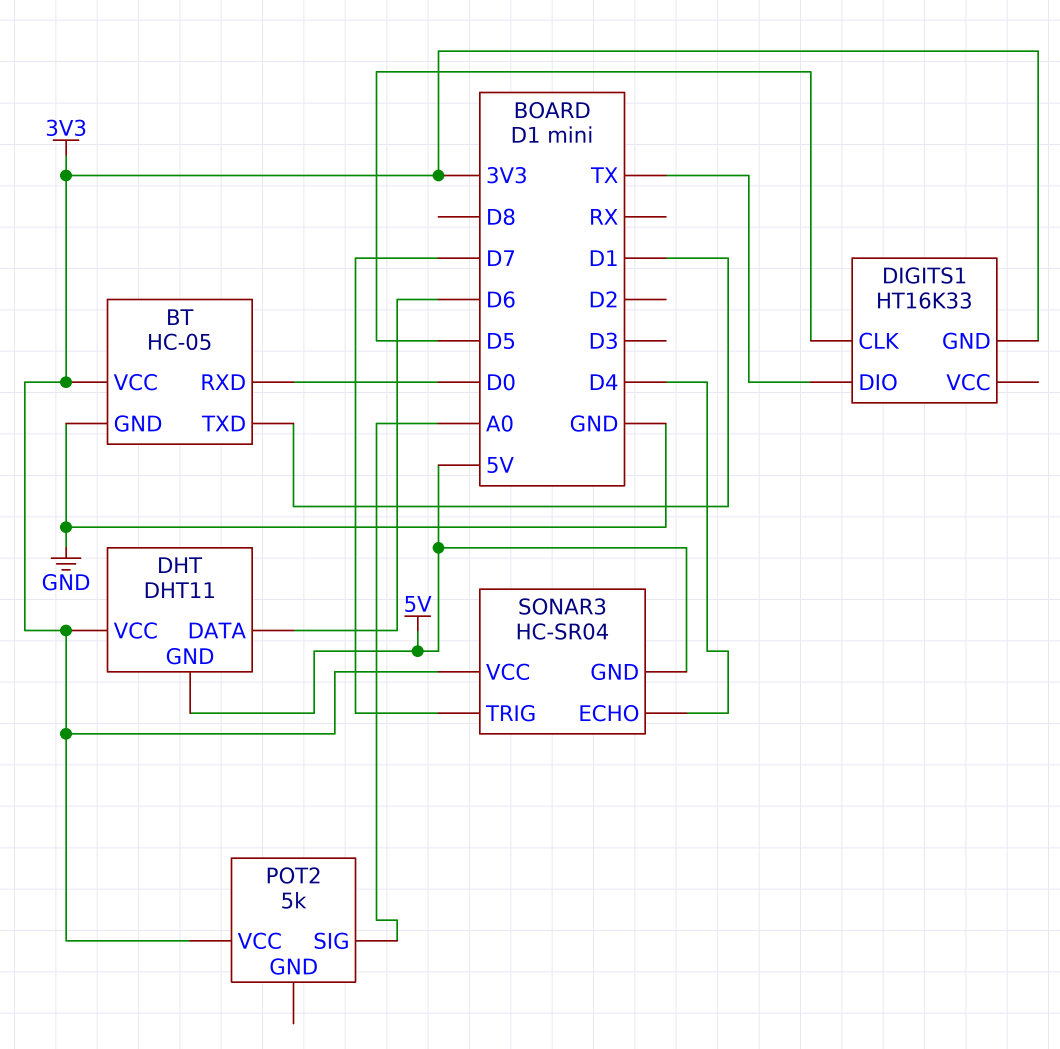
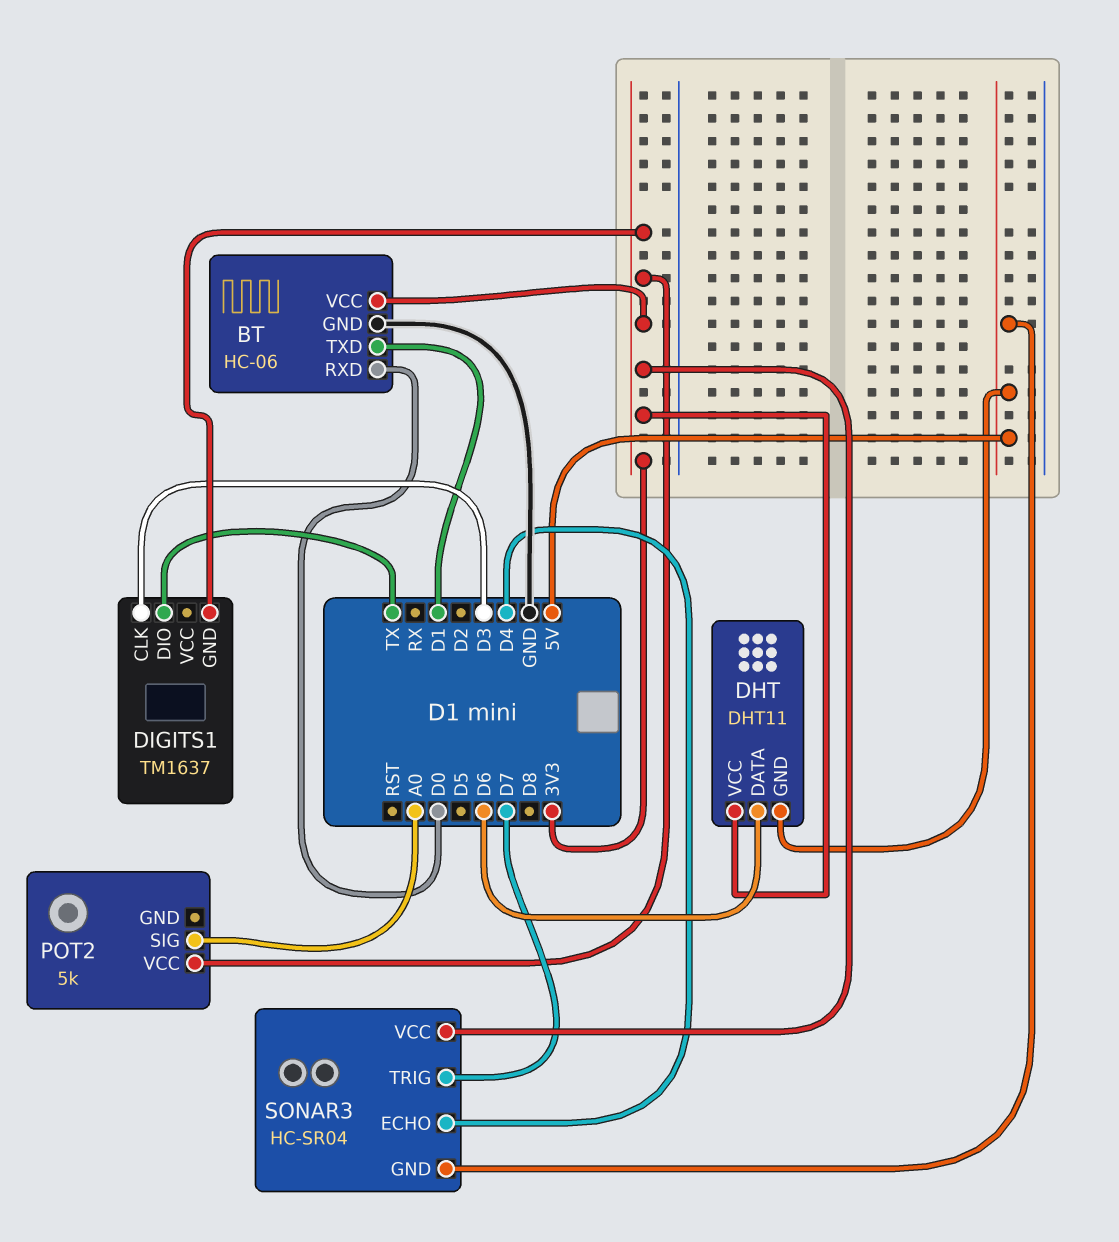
BT: HC-05 -> HC-06
DIGITS1: HT16K33 -> TM1637
DIGITS1 pin CLK: D5 -> D3

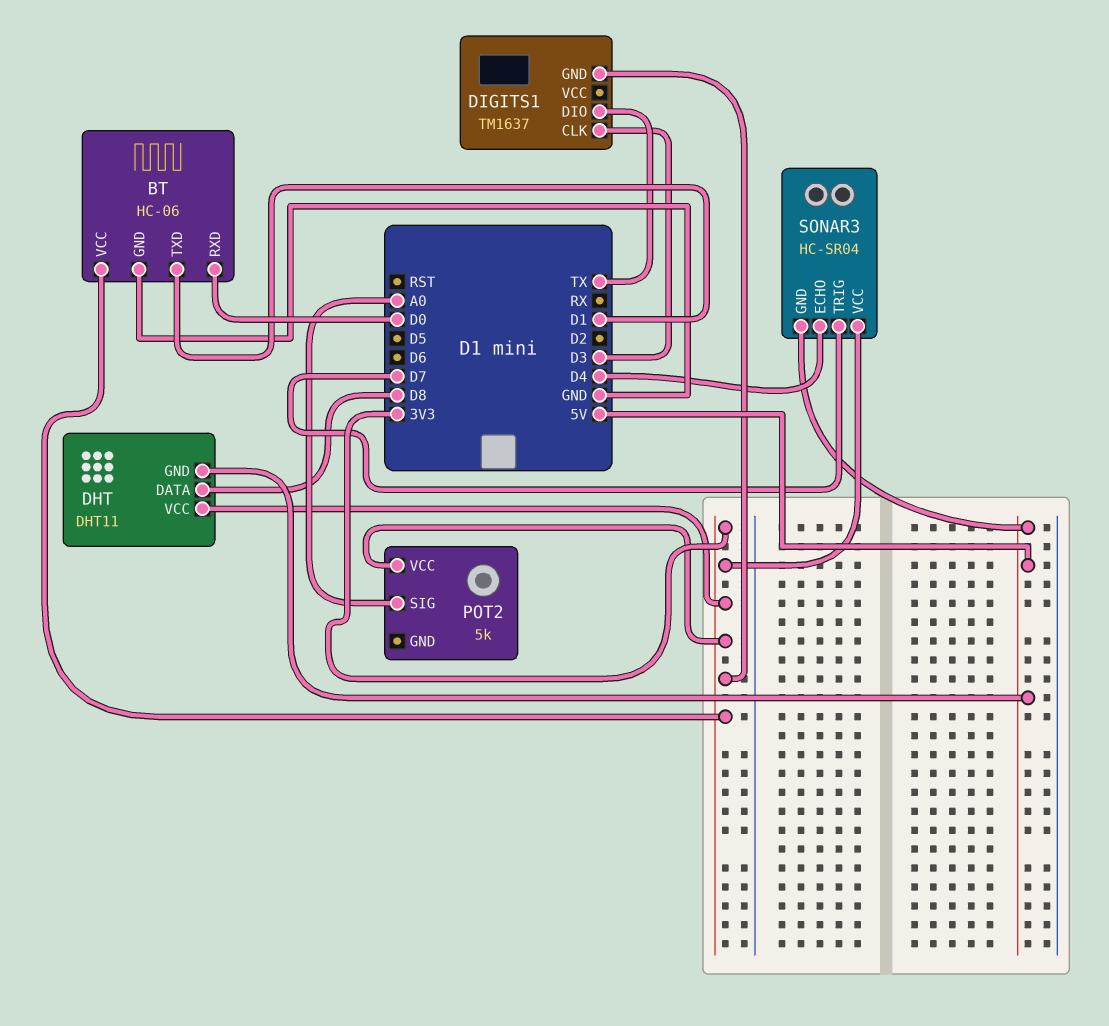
DHT pin DATA: D6 -> D8

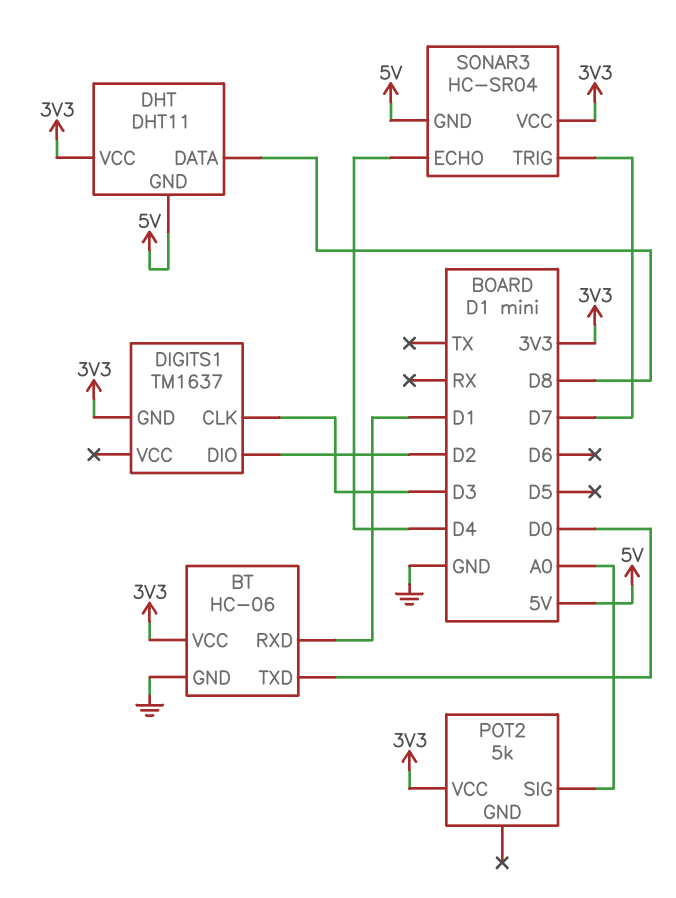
BT pin RXD: D0 -> D1
BT pin TXD: D1 -> D0
DIGITS1 pin DIO: TX -> D2

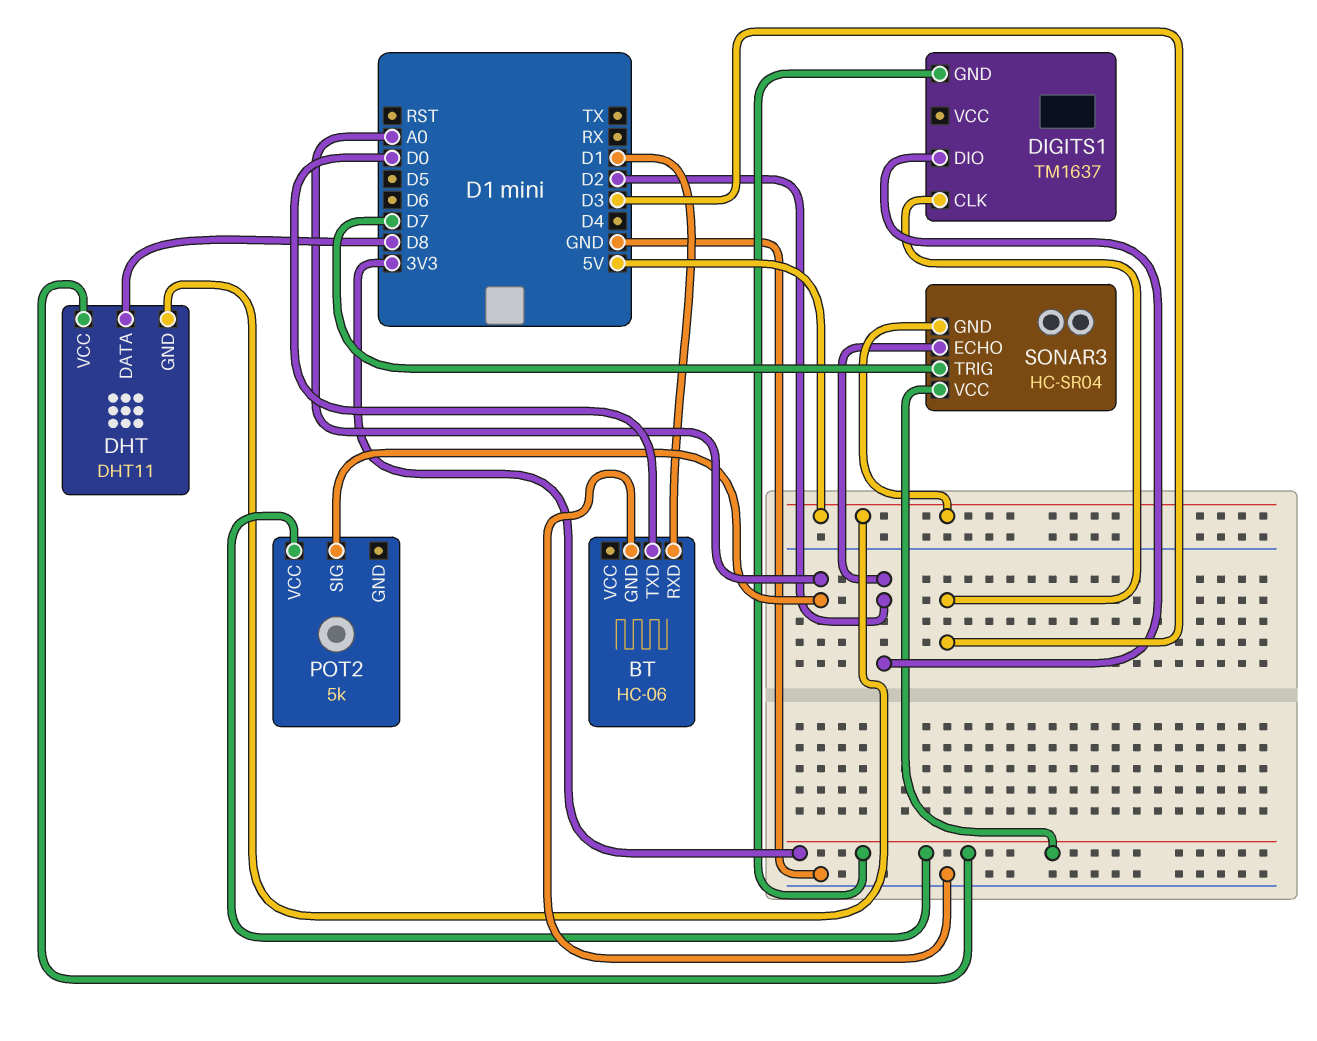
BT pin VCC: 3V3 -> none
SONAR3 pin ECHO: D4 -> D2

